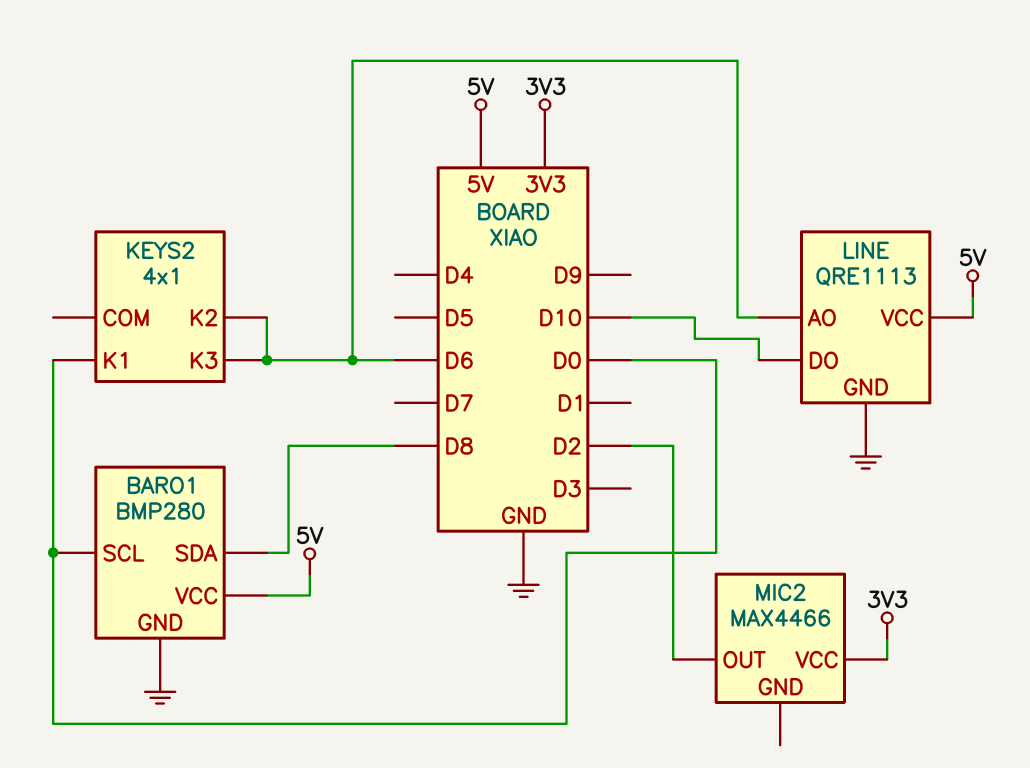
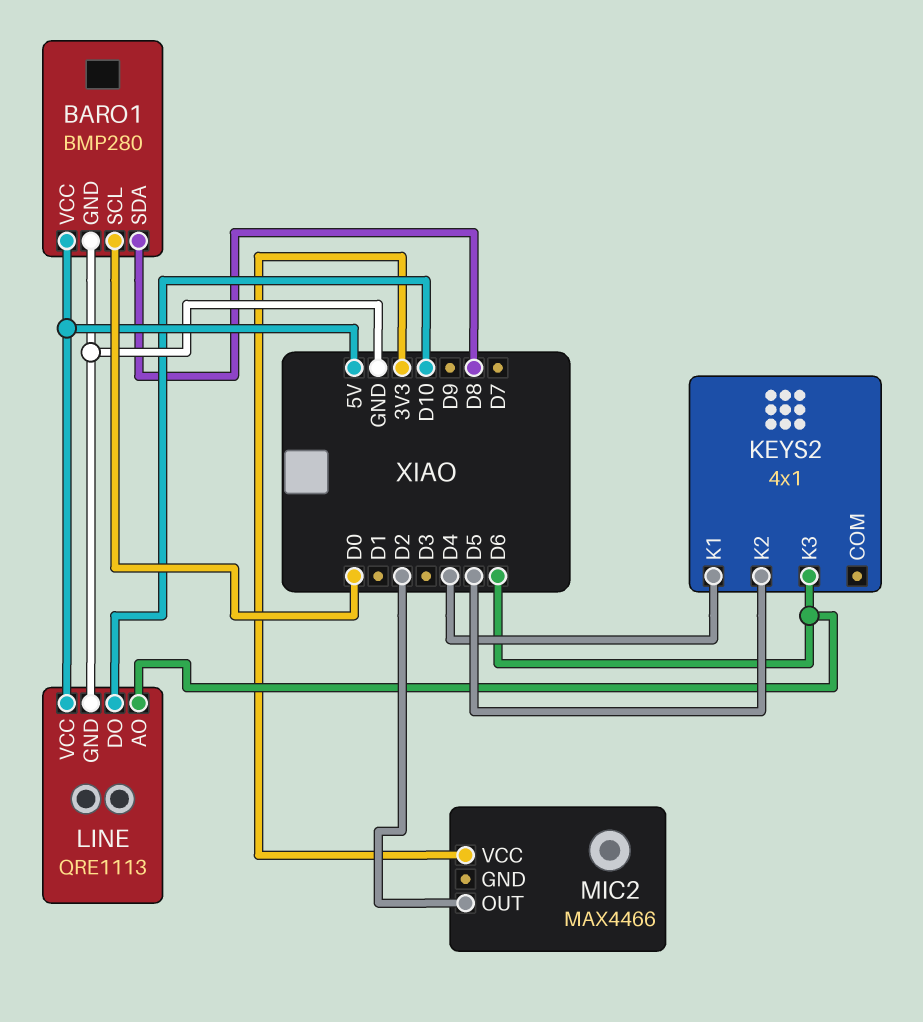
KEYS2 pin K1: D0 -> D4
KEYS2 pin K2: D6 -> D5

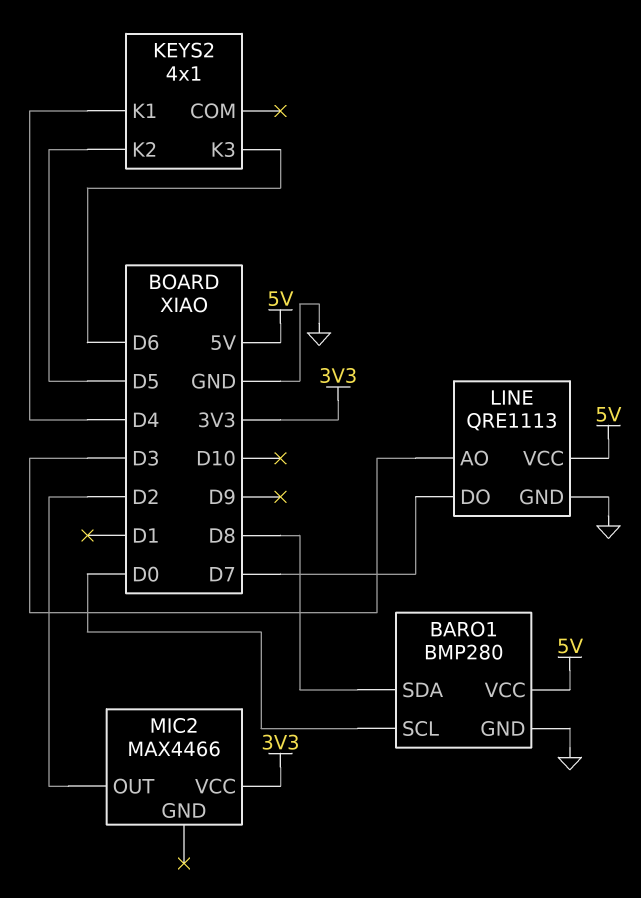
LINE pin AO: D6 -> D3
LINE pin DO: D10 -> D7

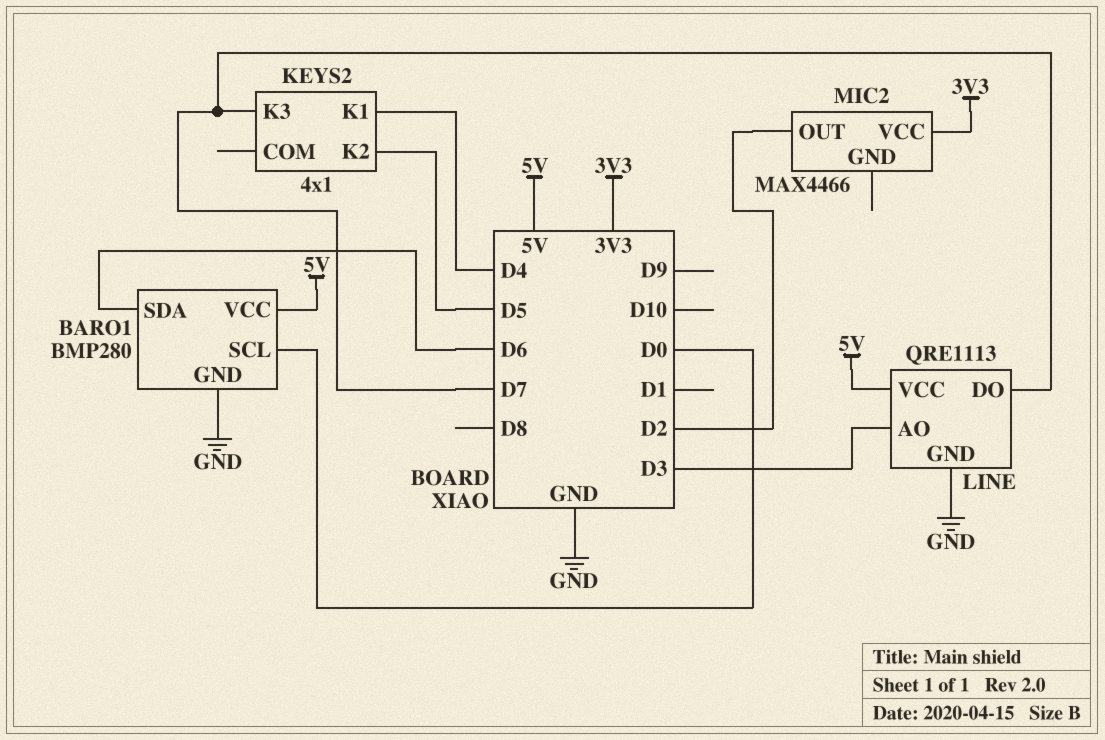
BARO1 pin SDA: D8 -> D6
KEYS2 pin K3: D6 -> D7

